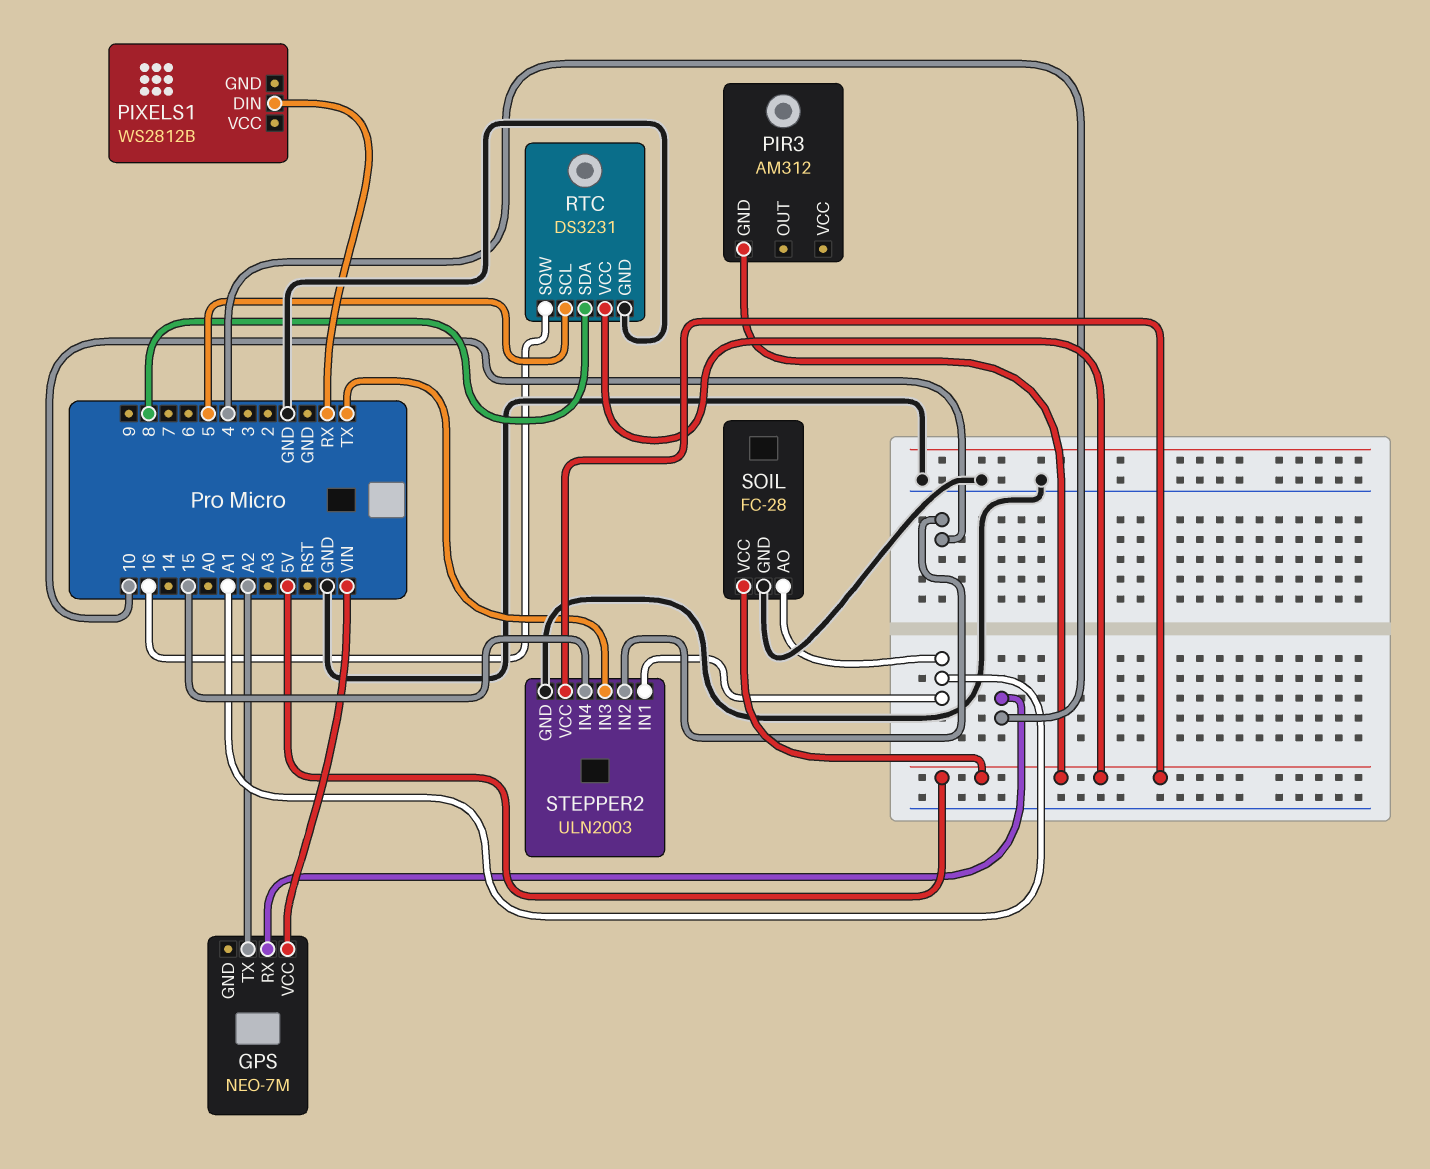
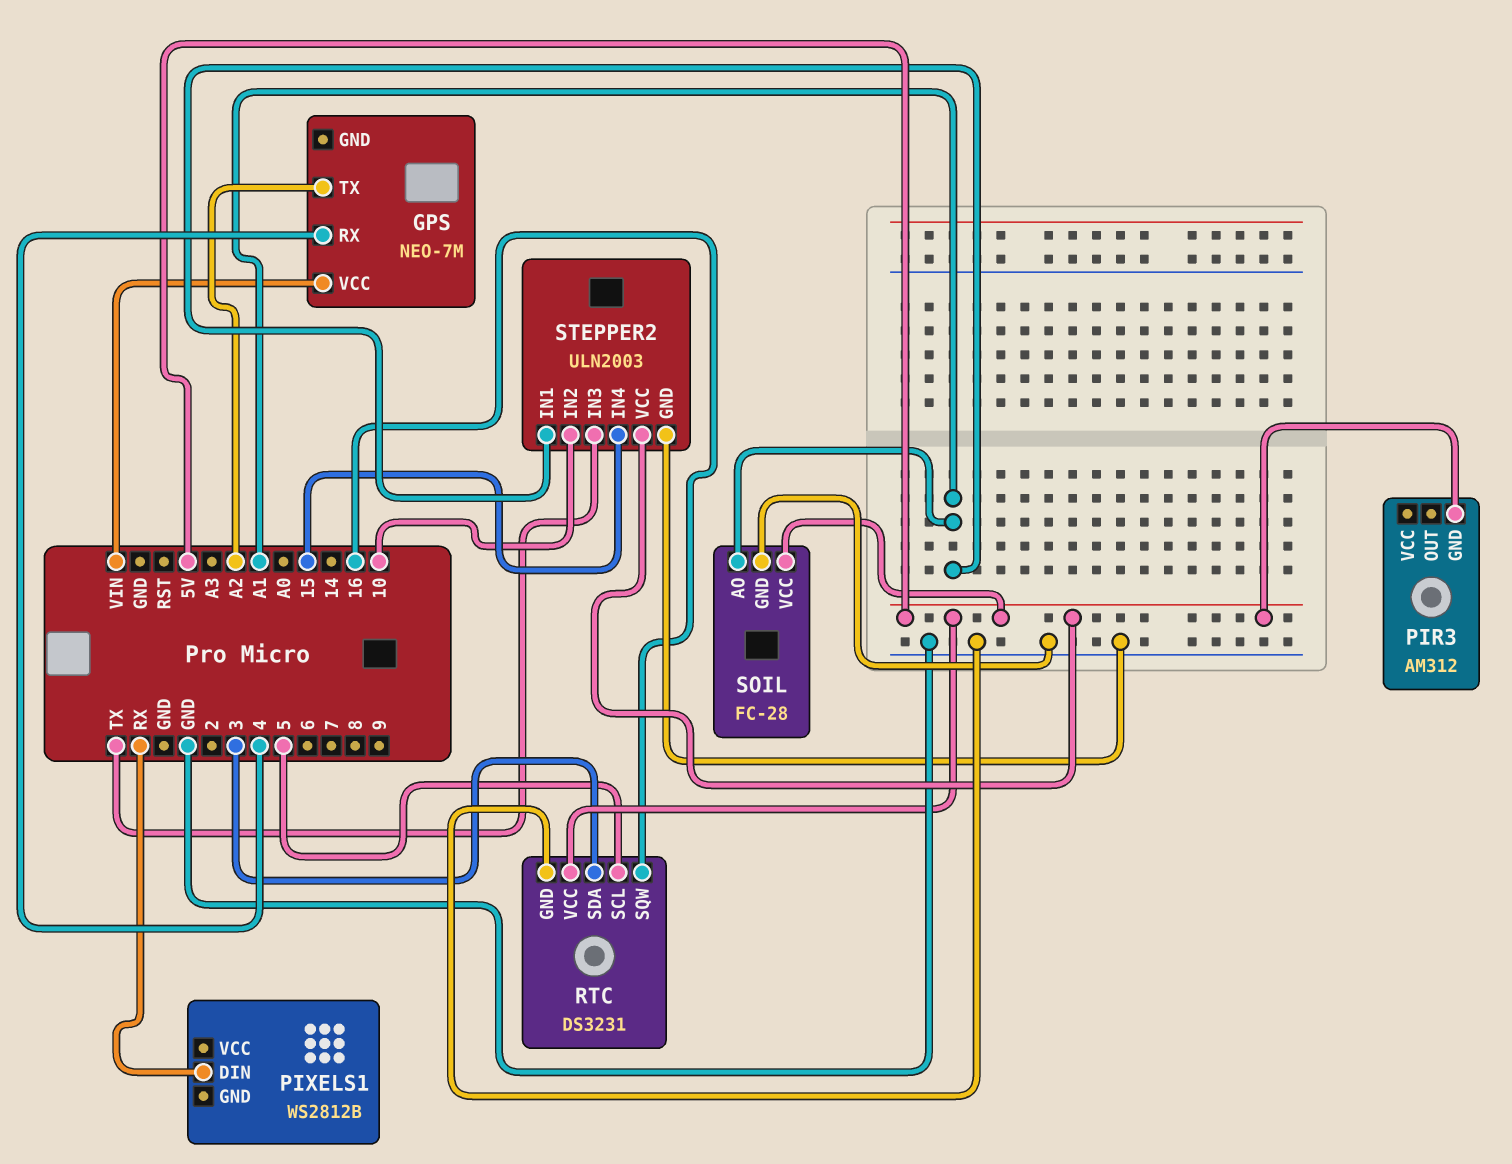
RTC pin SDA: 8 -> 3

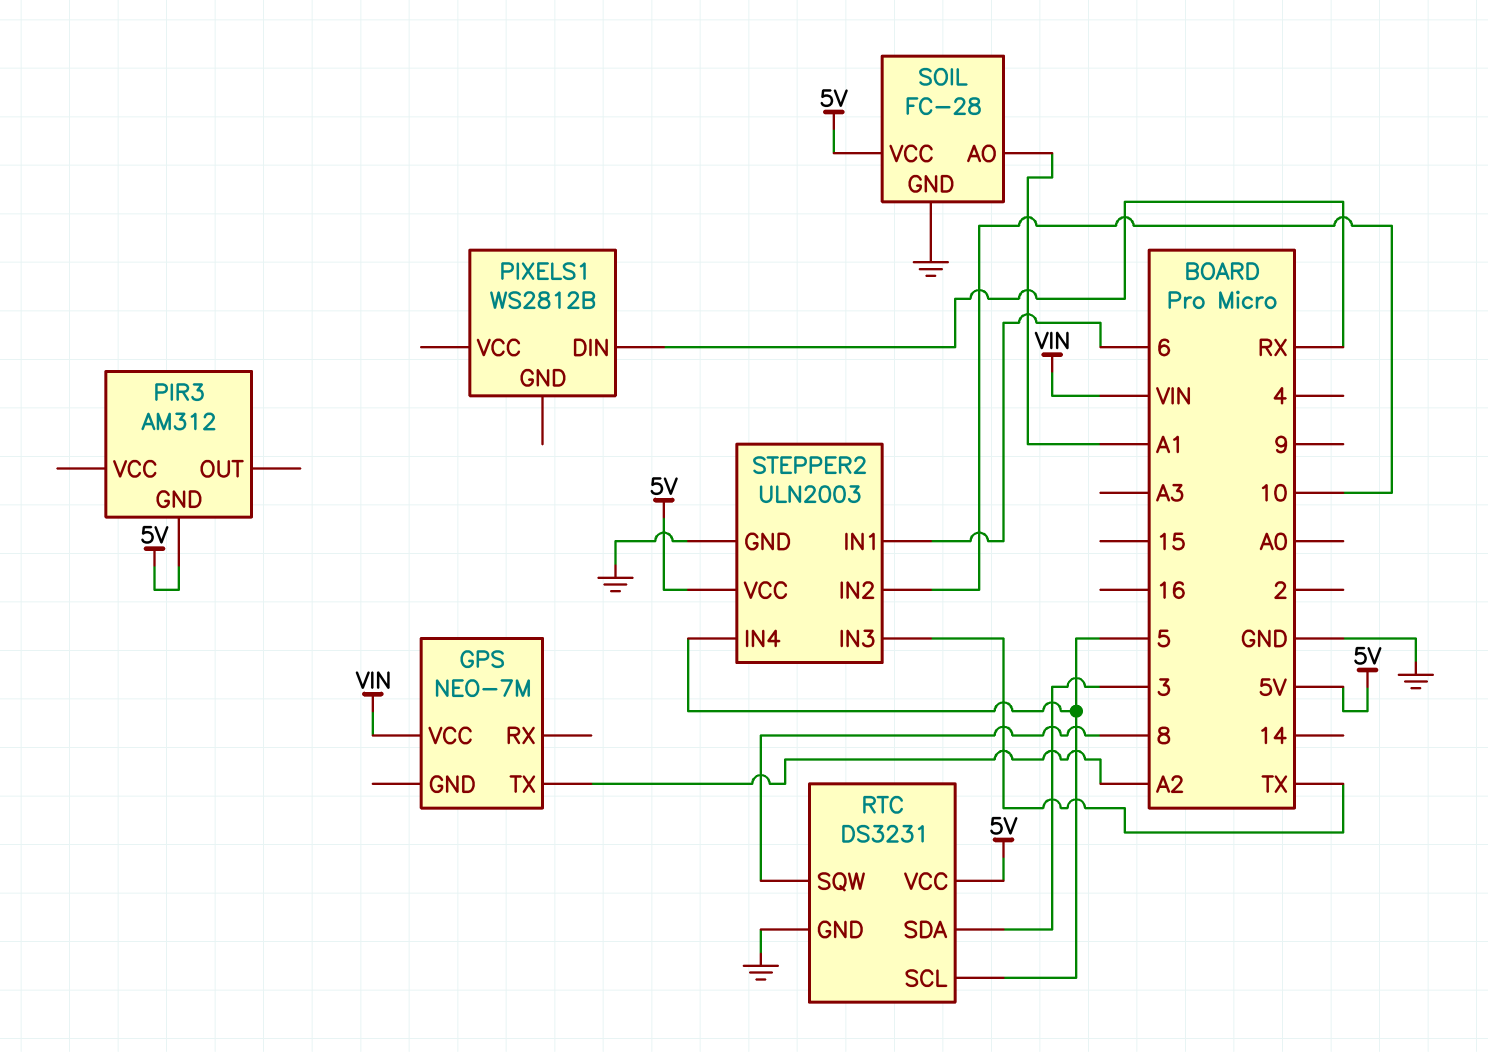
GPS pin RX: 4 -> none
RTC pin SQW: 16 -> 8
STEPPER2 pin IN1: A1 -> 6
STEPPER2 pin IN4: 15 -> 5

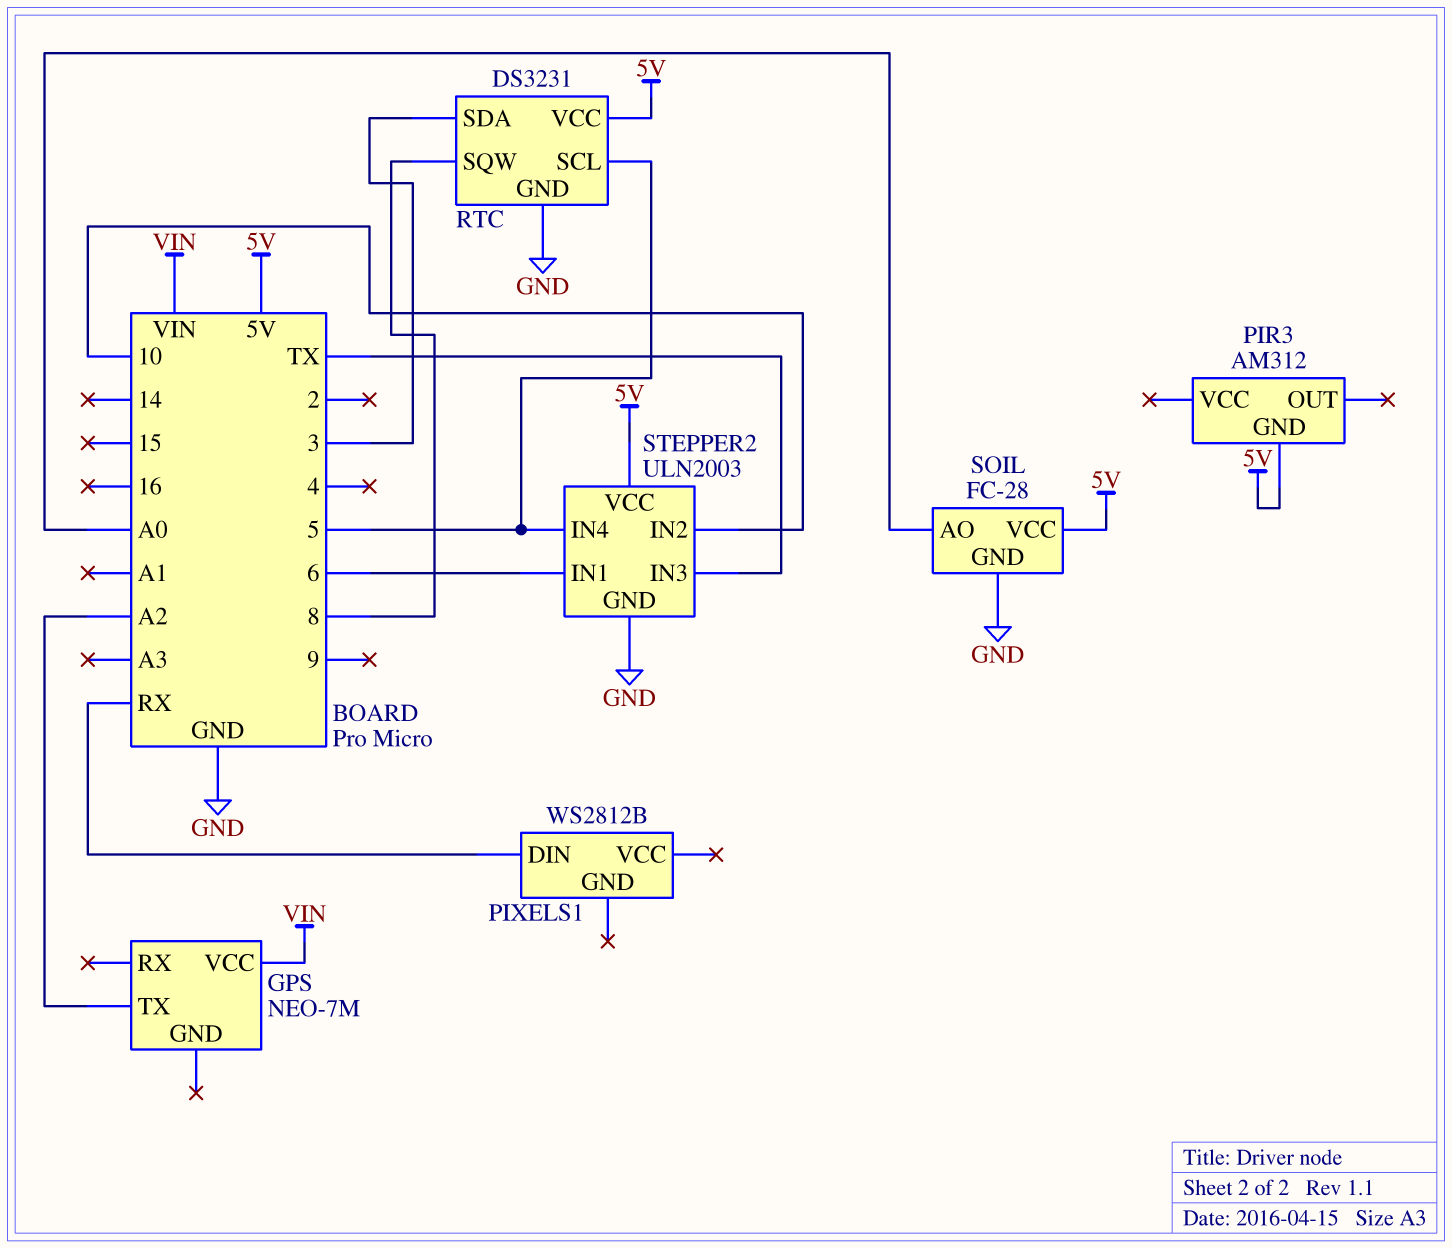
SOIL pin AO: A1 -> A0

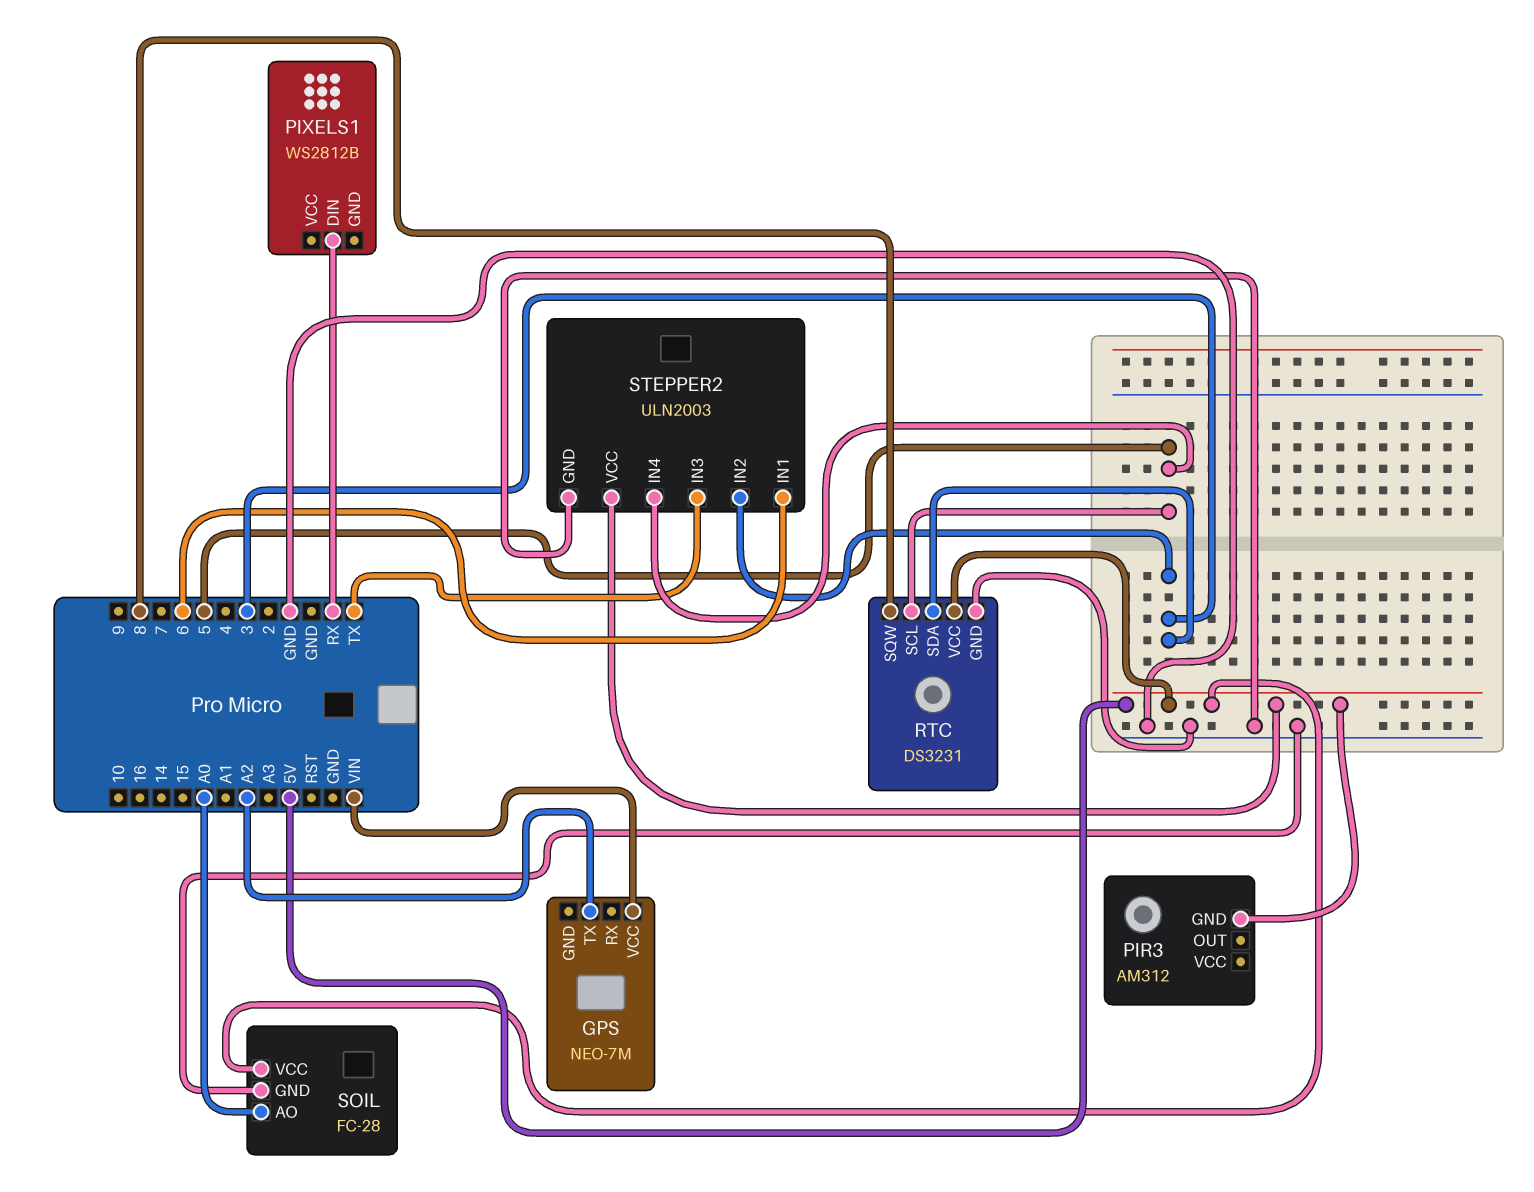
STEPPER2 pin IN2: 10 -> 3

